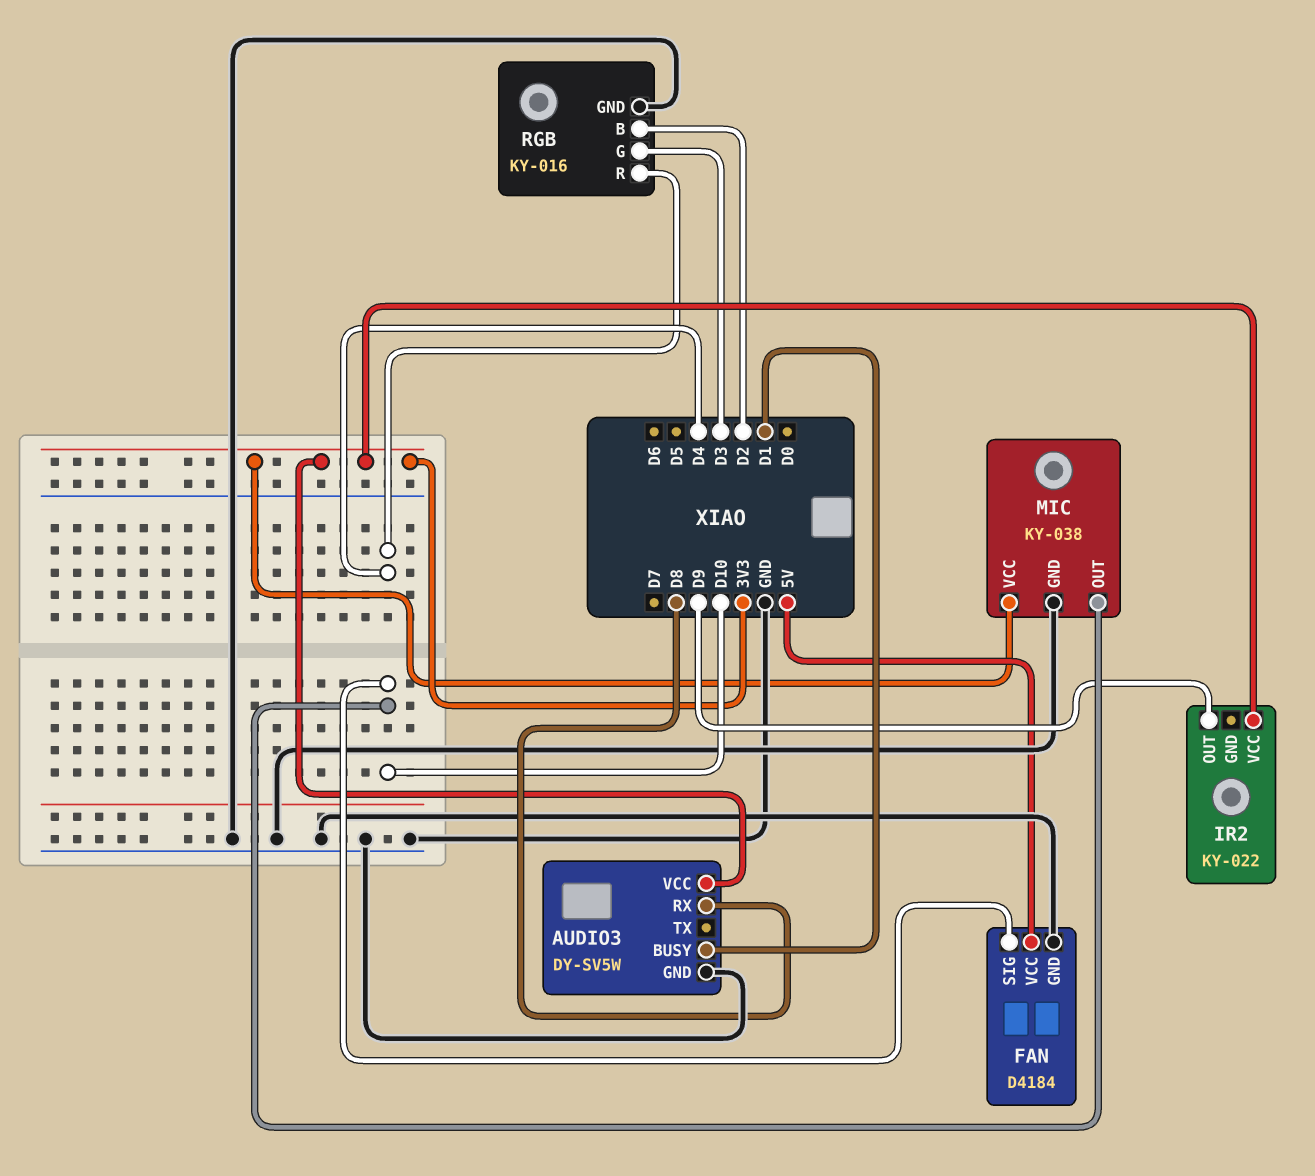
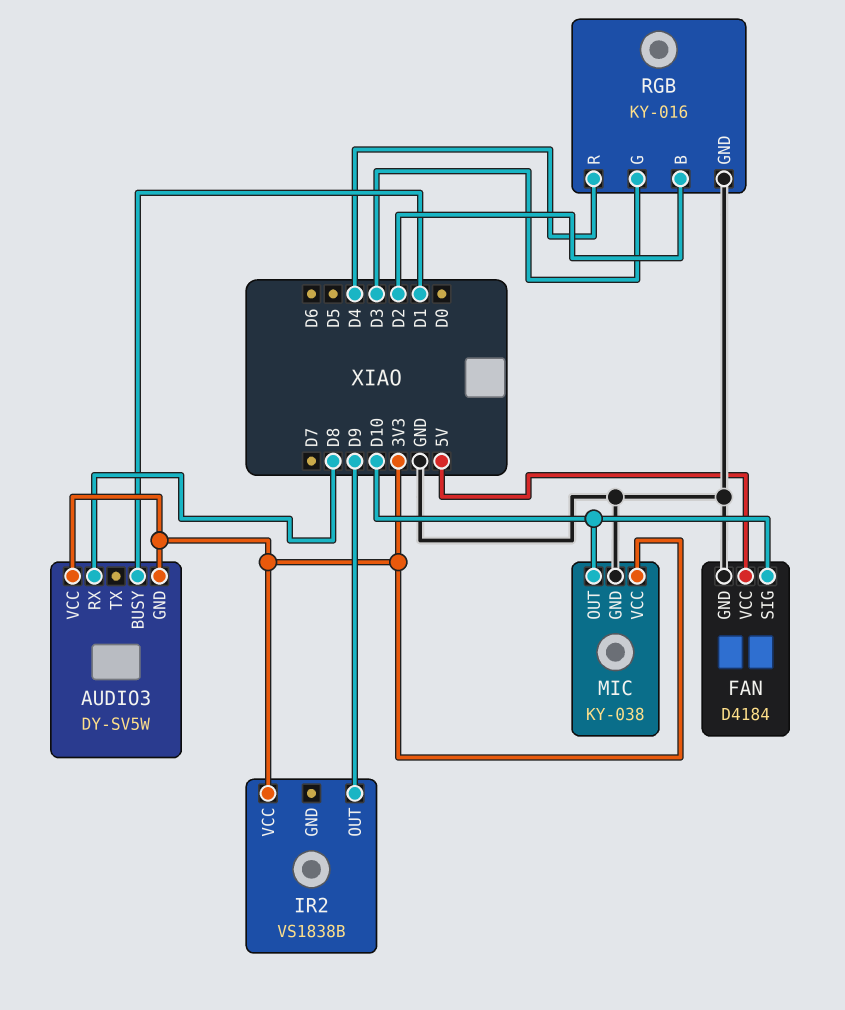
AUDIO3 pin GND: GND -> 3V3
IR2: KY-022 -> VS1838B

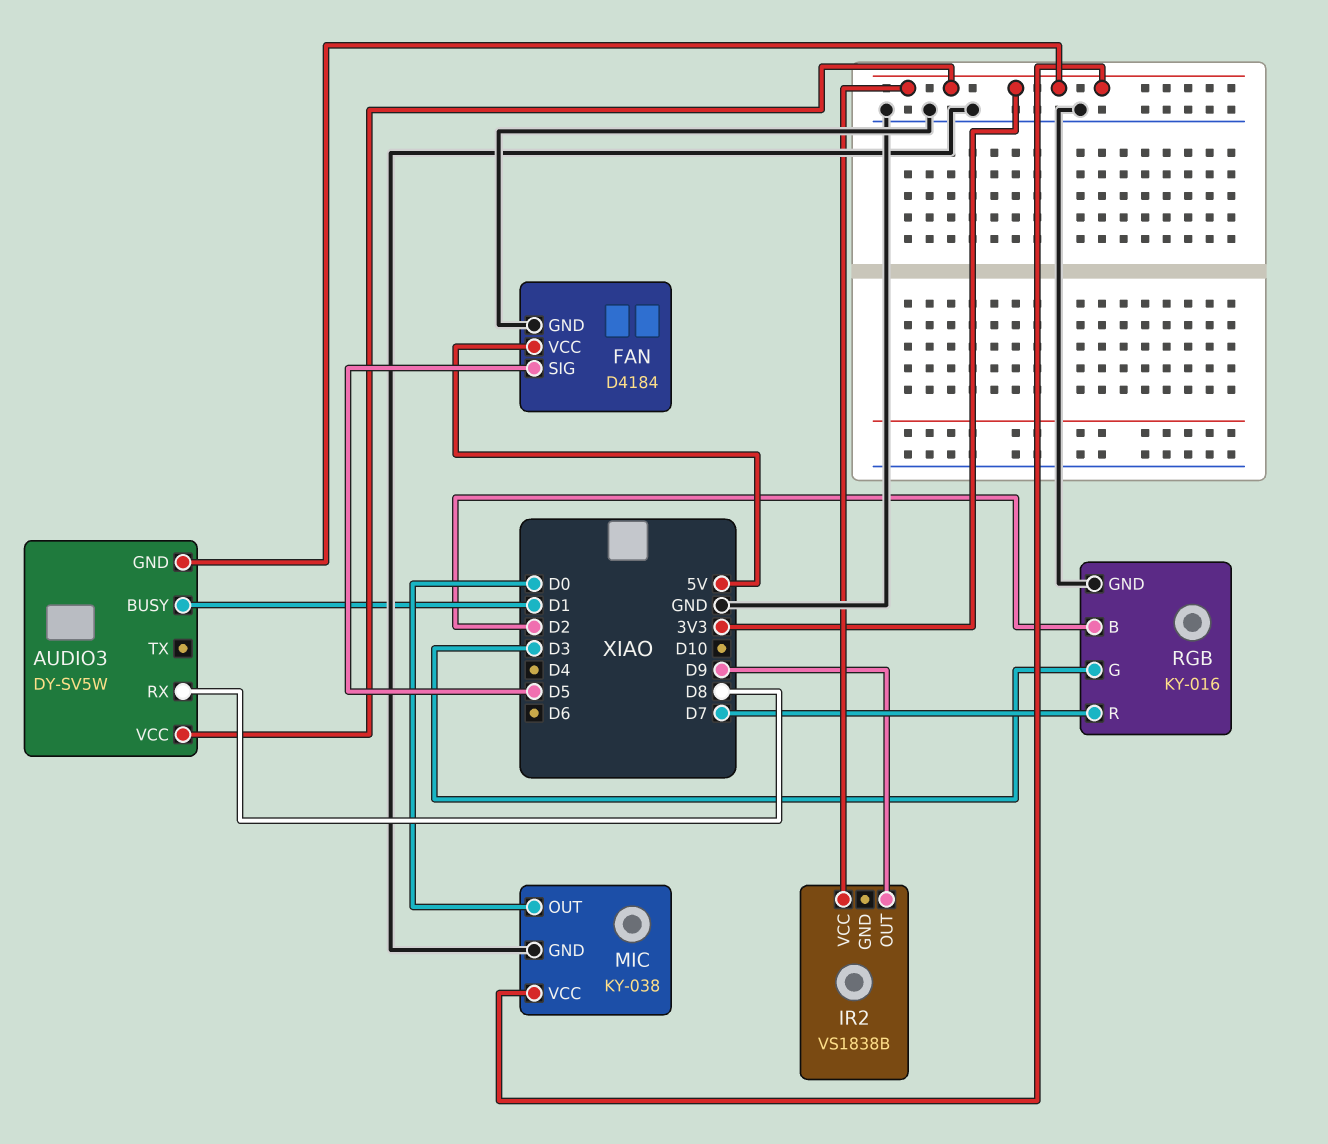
FAN pin SIG: D10 -> D5
MIC pin OUT: D10 -> D0
RGB pin R: D4 -> D7

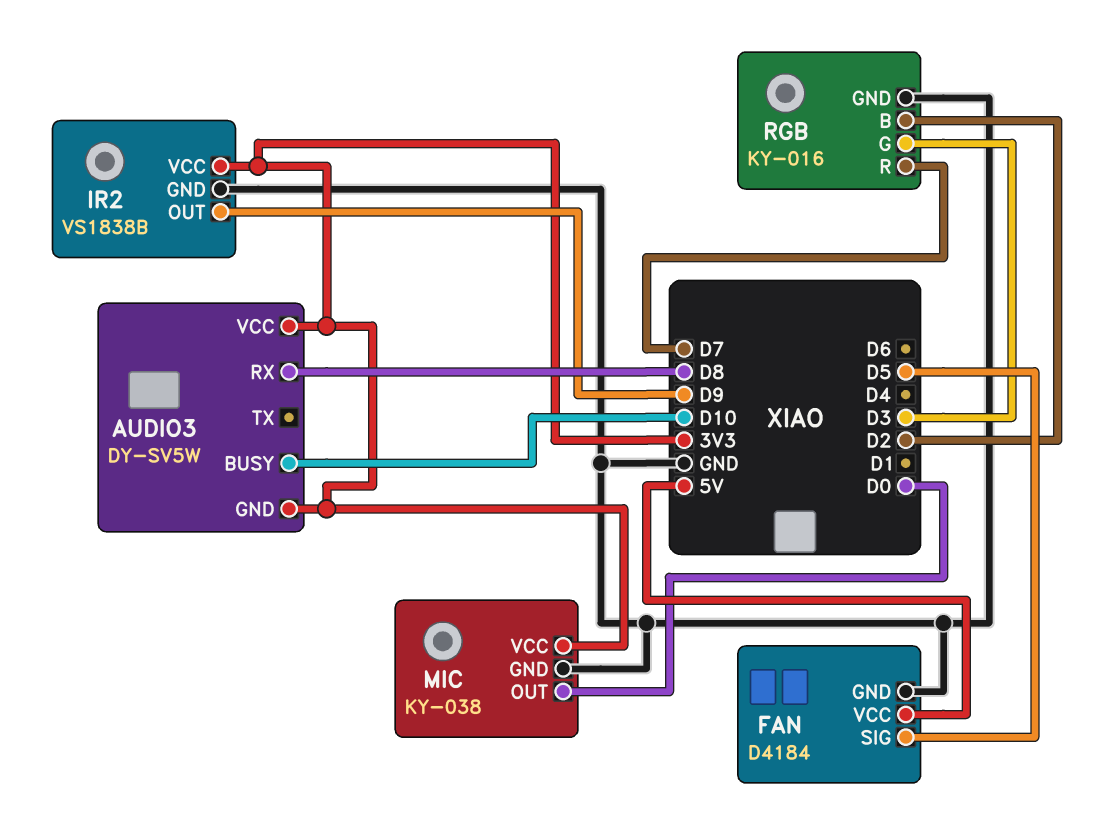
AUDIO3 pin BUSY: D1 -> D10
IR2 pin GND: none -> GND

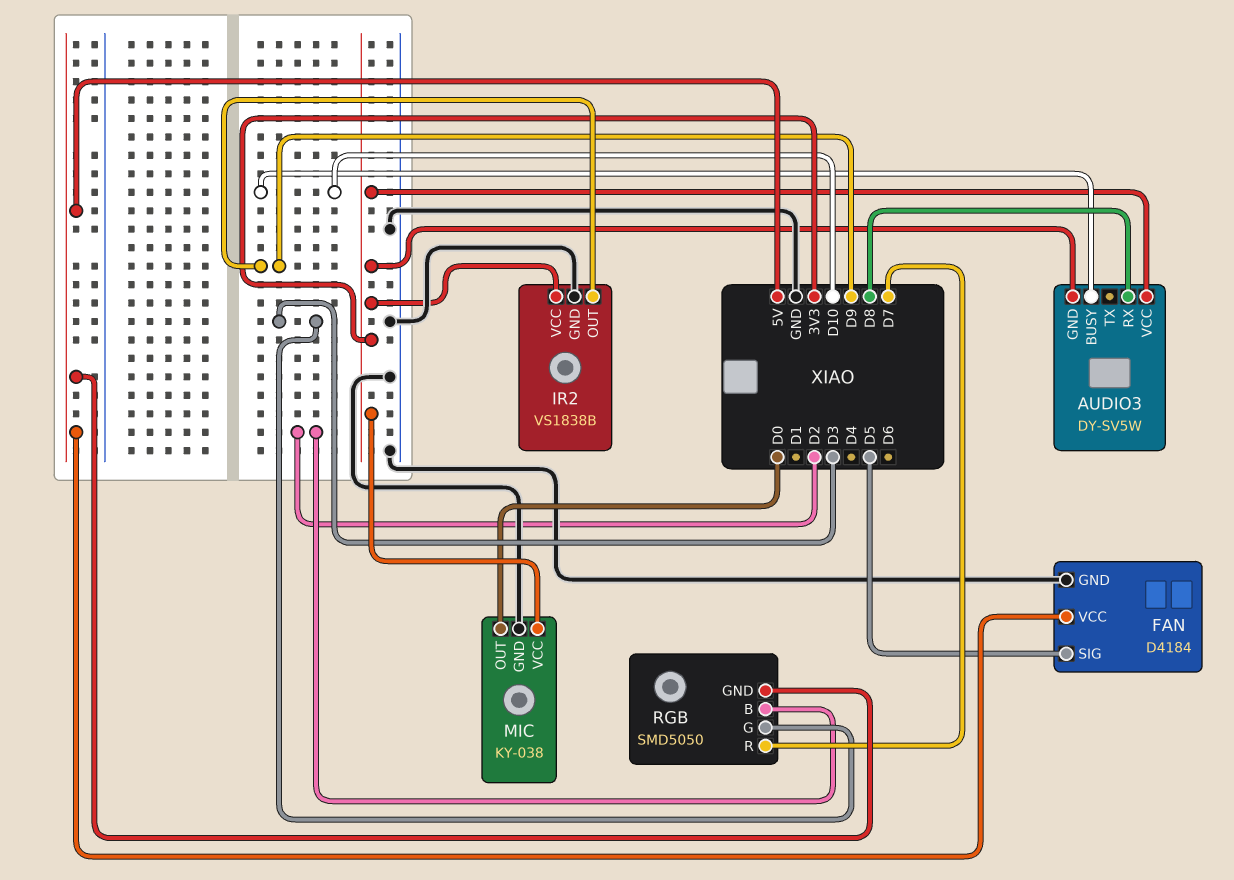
RGB: KY-016 -> SMD5050
RGB pin GND: GND -> 5V

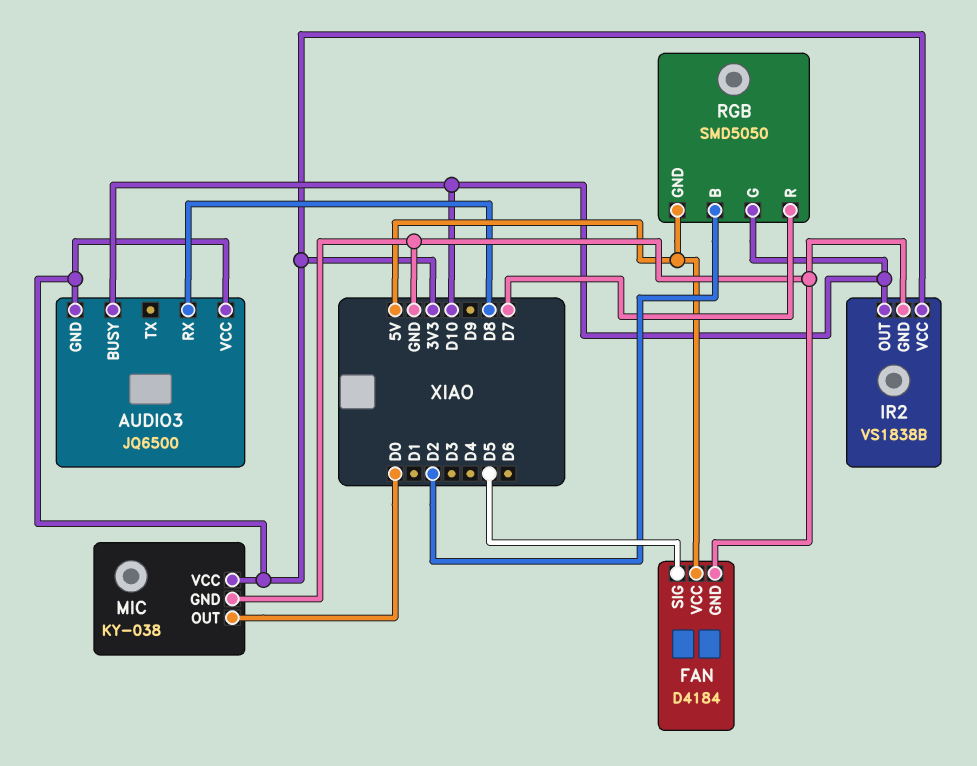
AUDIO3: DY-SV5W -> JQ6500
IR2 pin OUT: D9 -> D10
RGB pin G: D3 -> D10

